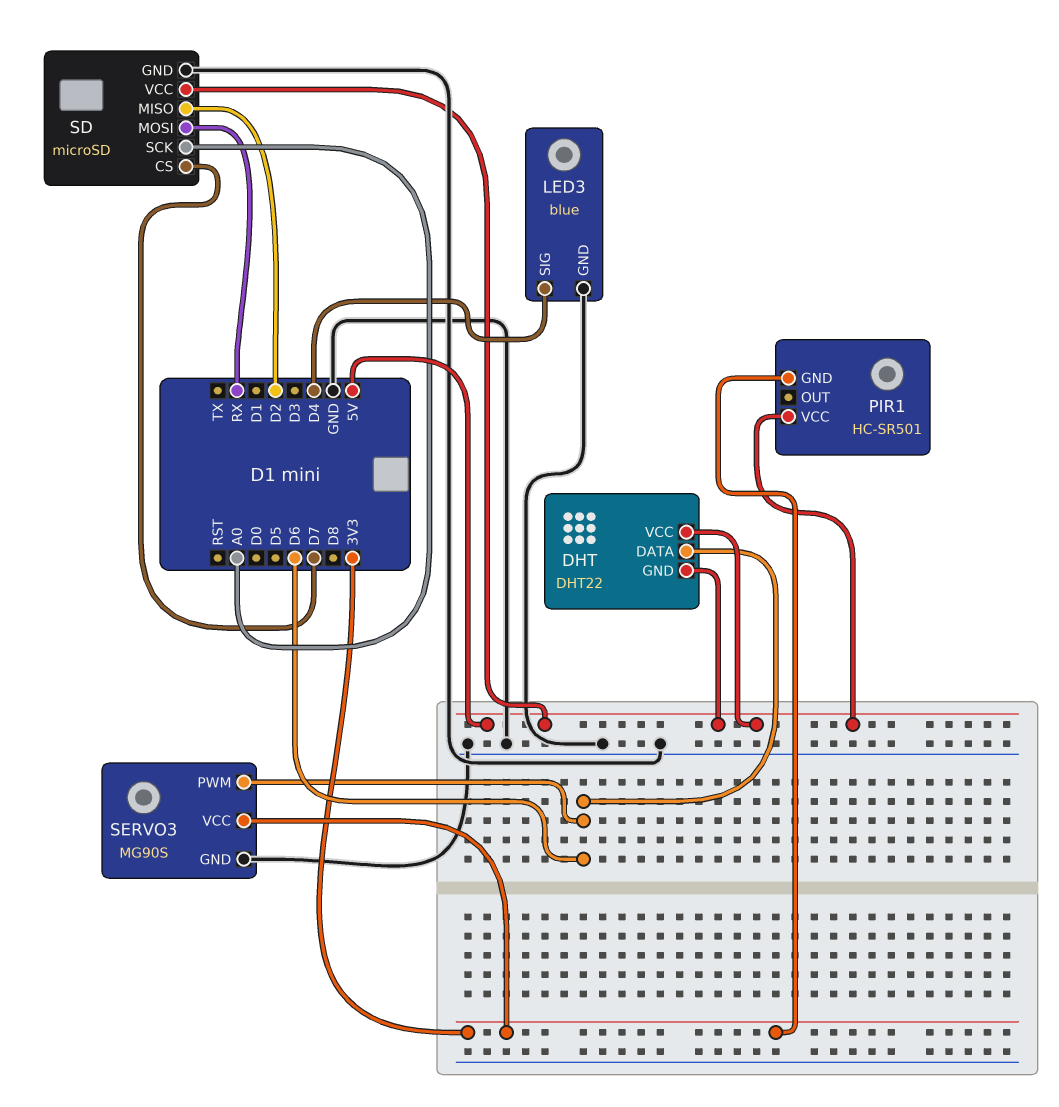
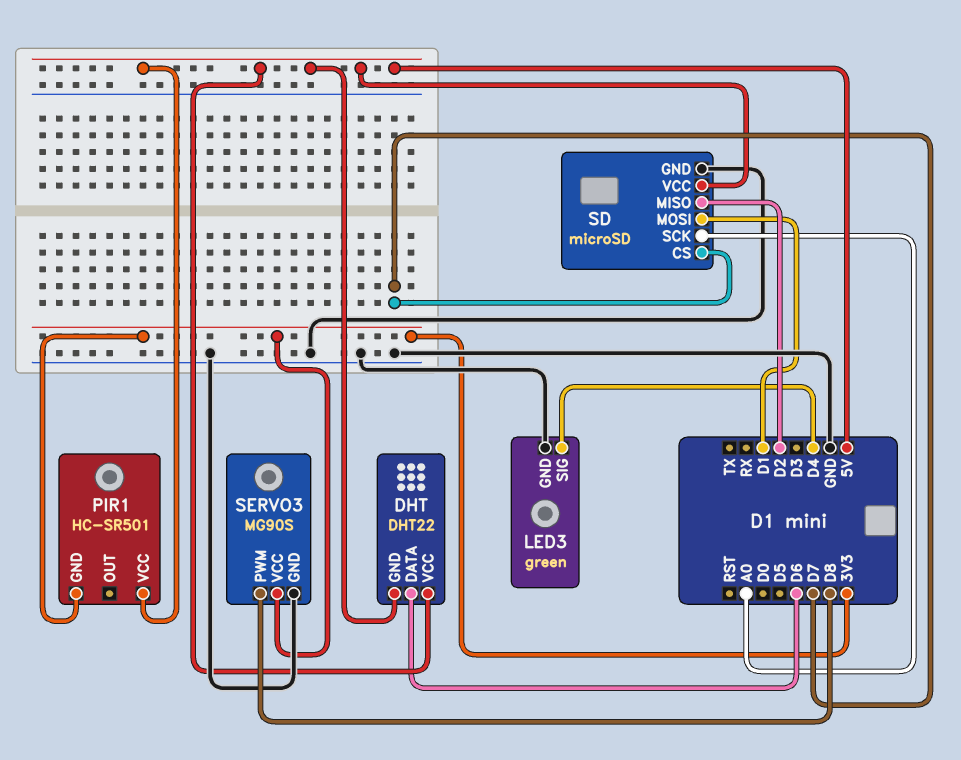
LED3: blue -> green
SD pin MOSI: RX -> D1
SERVO3 pin PWM: D6 -> D8

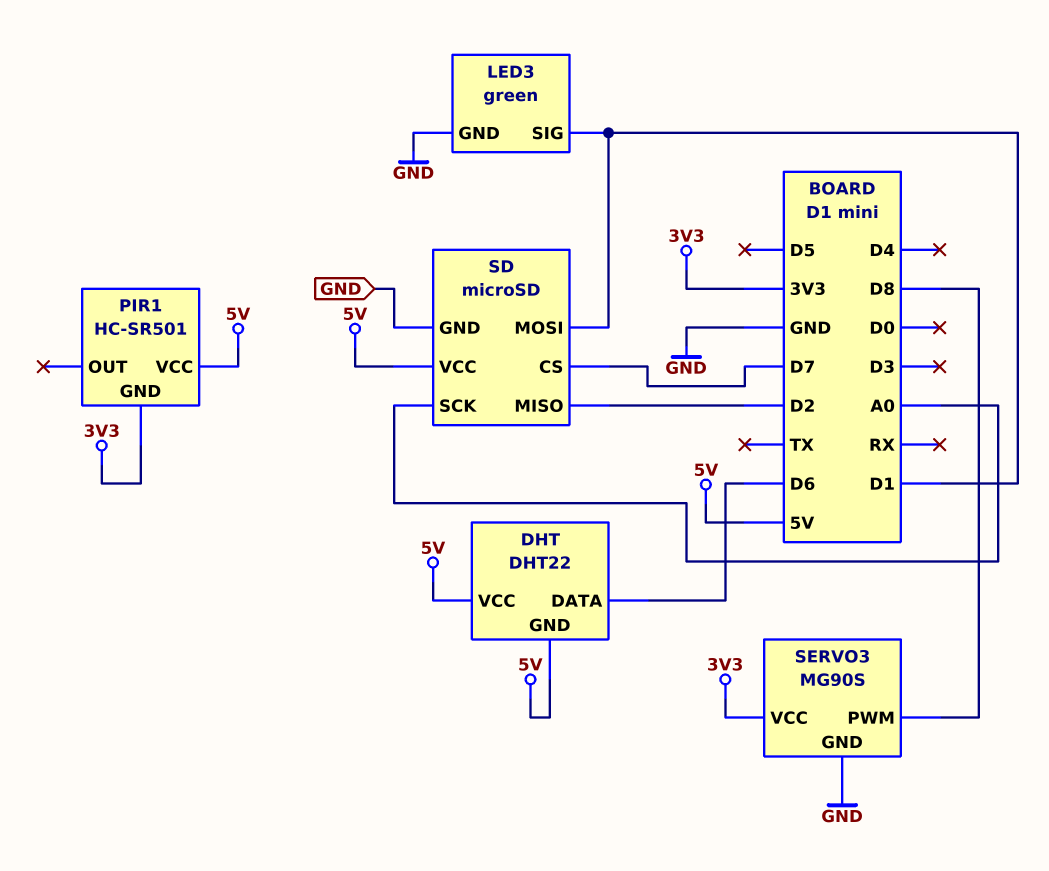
LED3 pin SIG: D4 -> D1

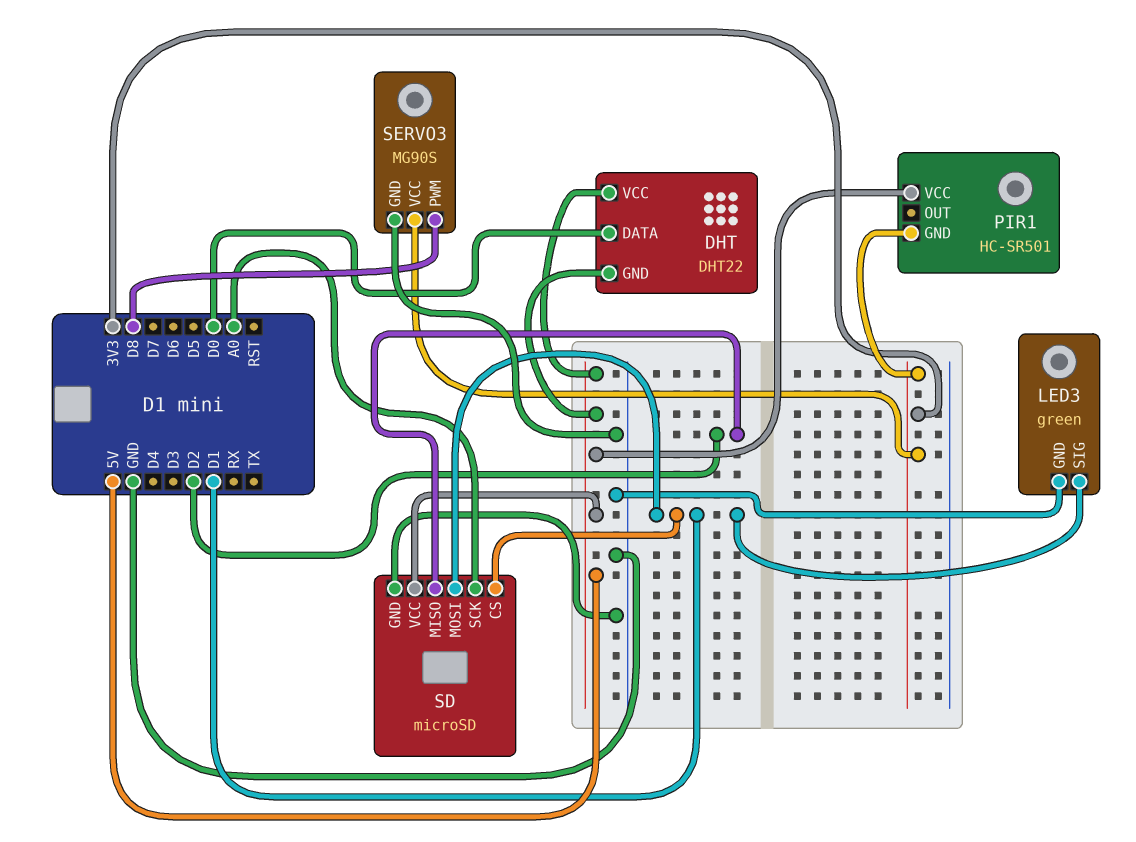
DHT pin DATA: D6 -> D0
SD pin CS: D7 -> D1

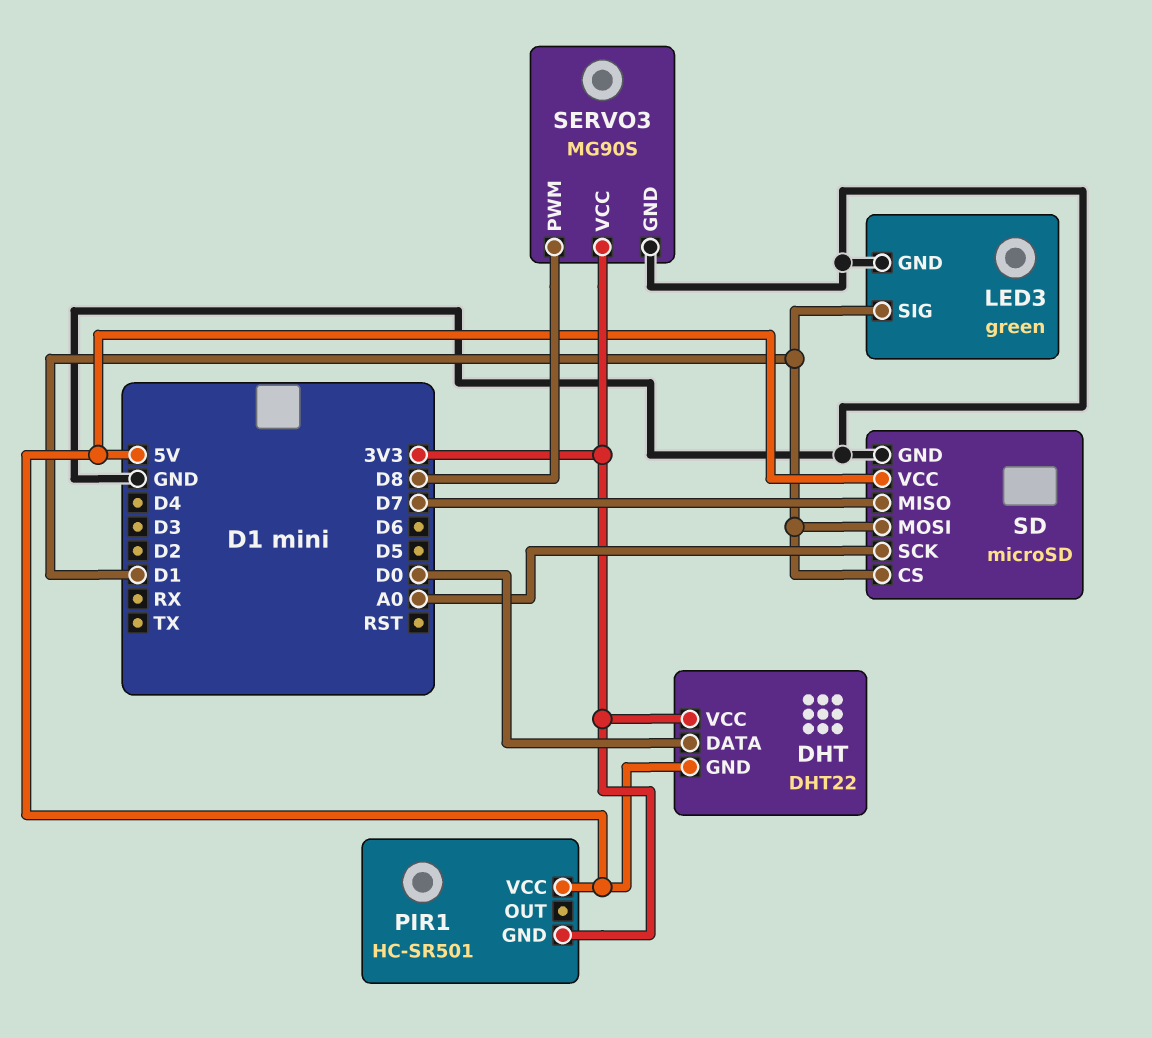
DHT pin VCC: 5V -> 3V3
SD pin MISO: D2 -> D7

